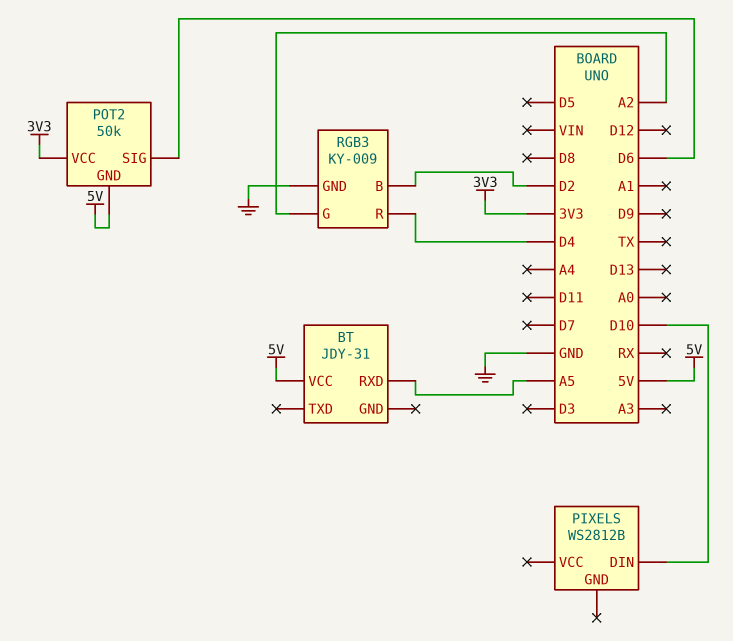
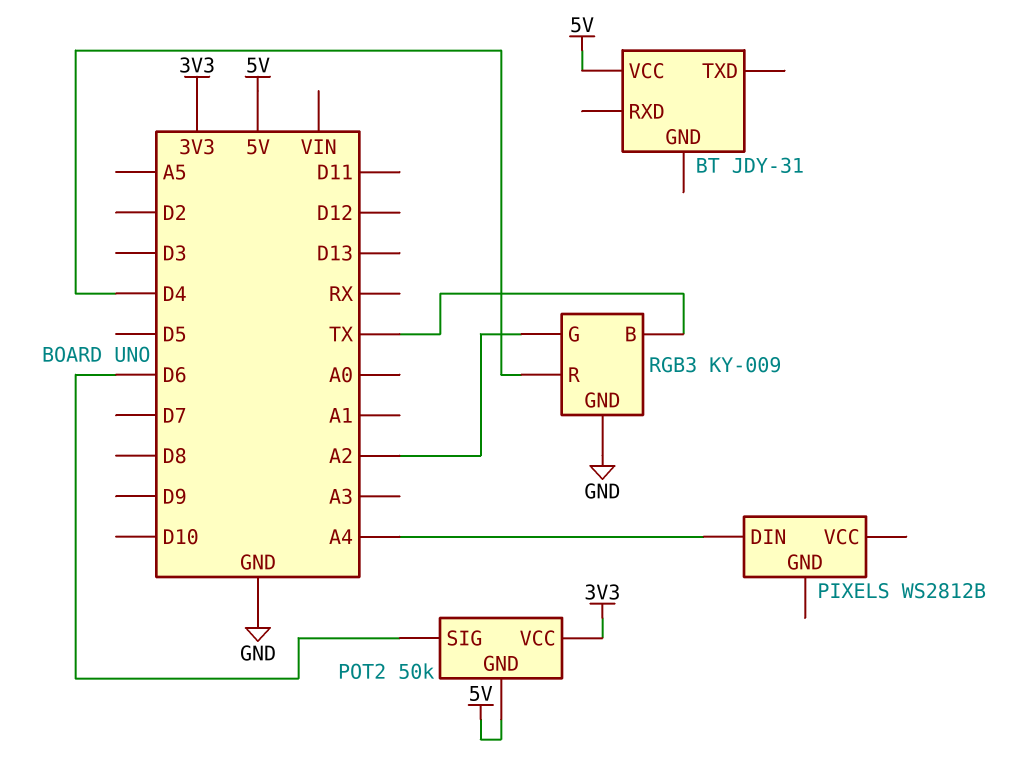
BT pin RXD: A5 -> none
PIXELS pin DIN: D10 -> A4
RGB3 pin B: D2 -> TX

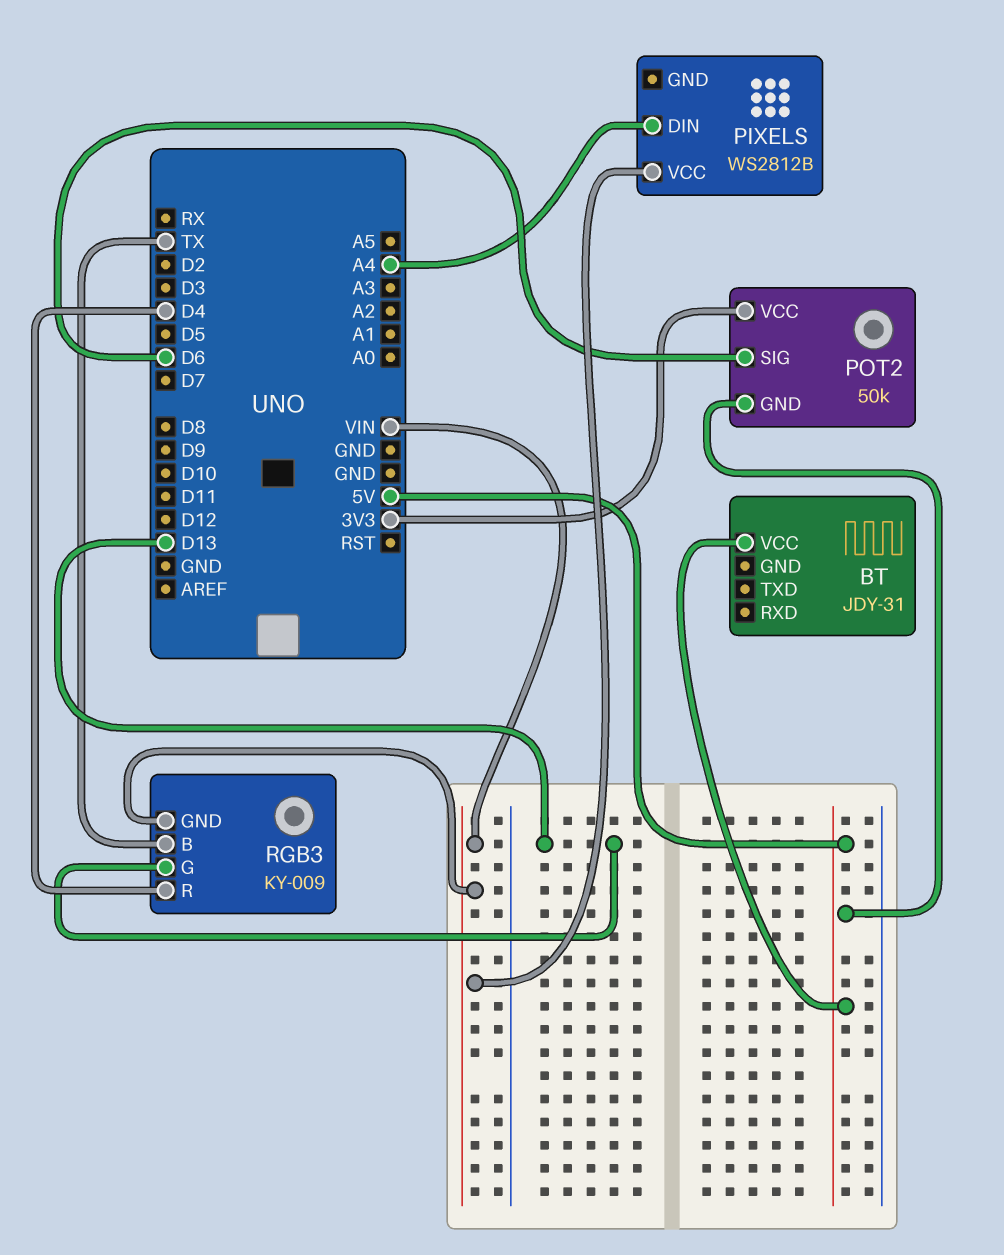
PIXELS pin VCC: none -> VIN
RGB3 pin G: A2 -> D13
RGB3 pin GND: GND -> VIN

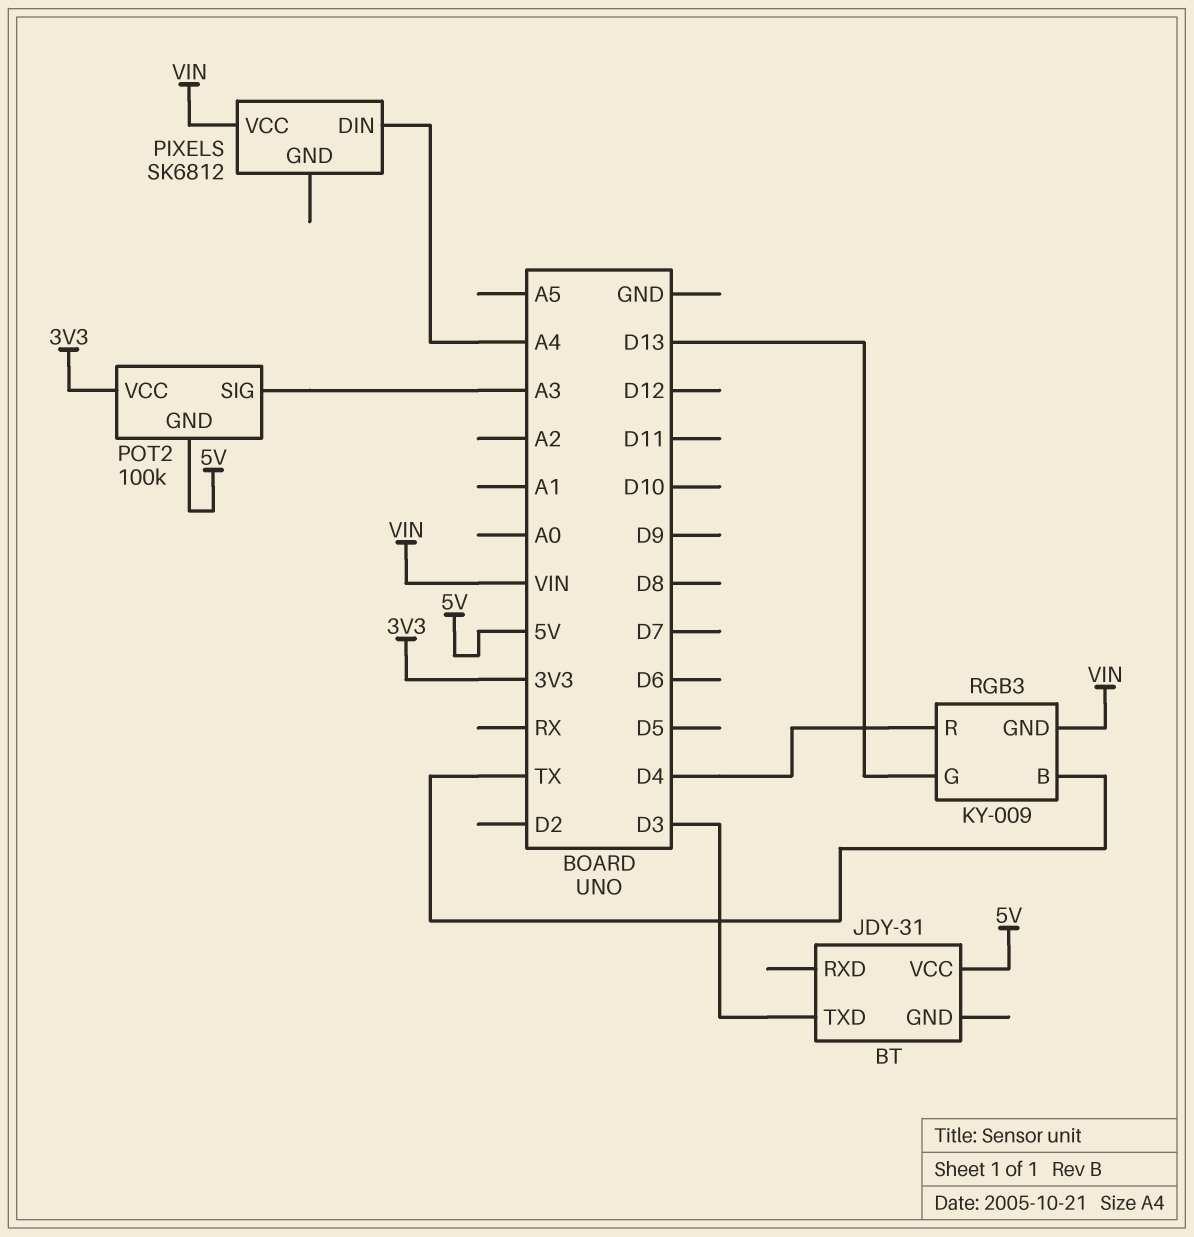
BT pin TXD: none -> D3
PIXELS: WS2812B -> SK6812
POT2: 50k -> 100k
POT2 pin SIG: D6 -> A3

